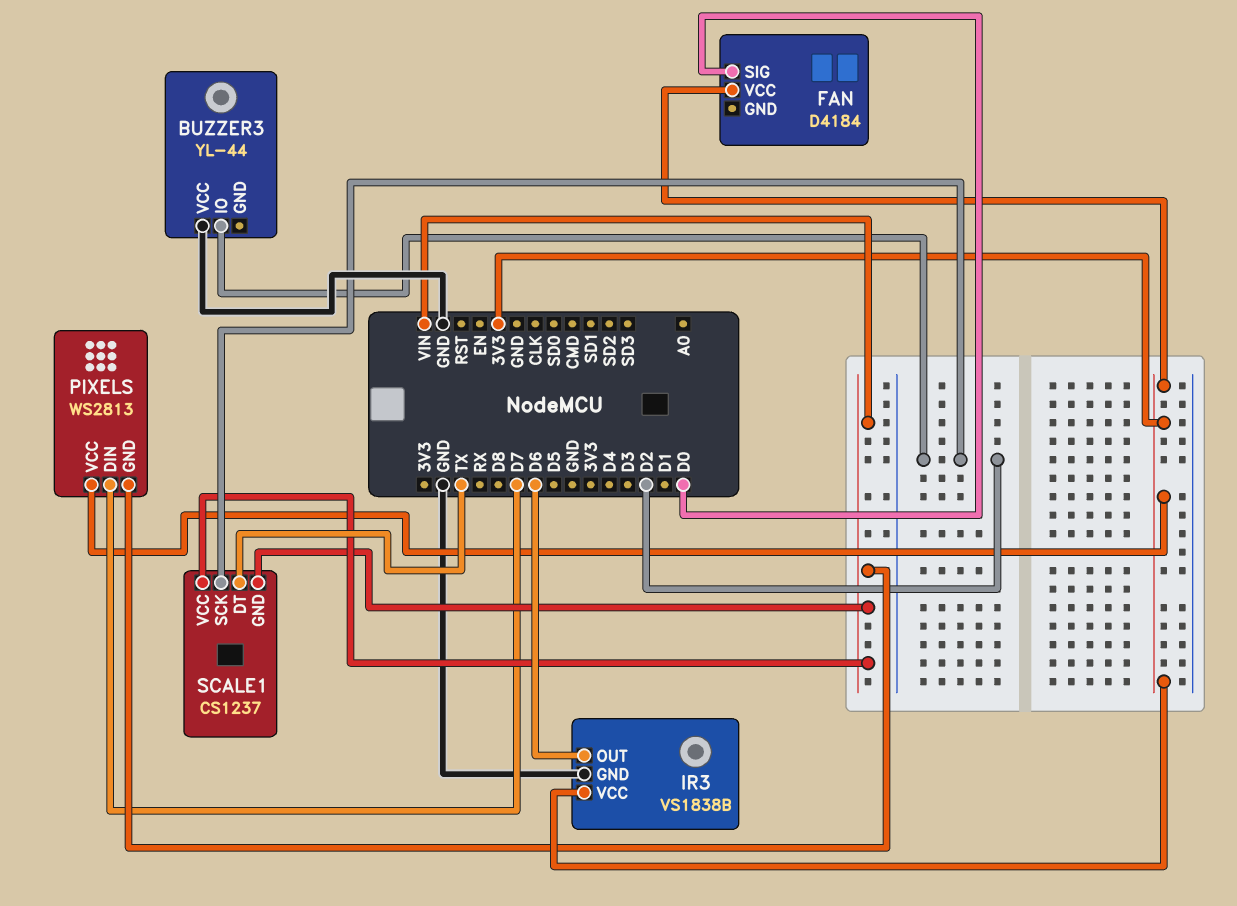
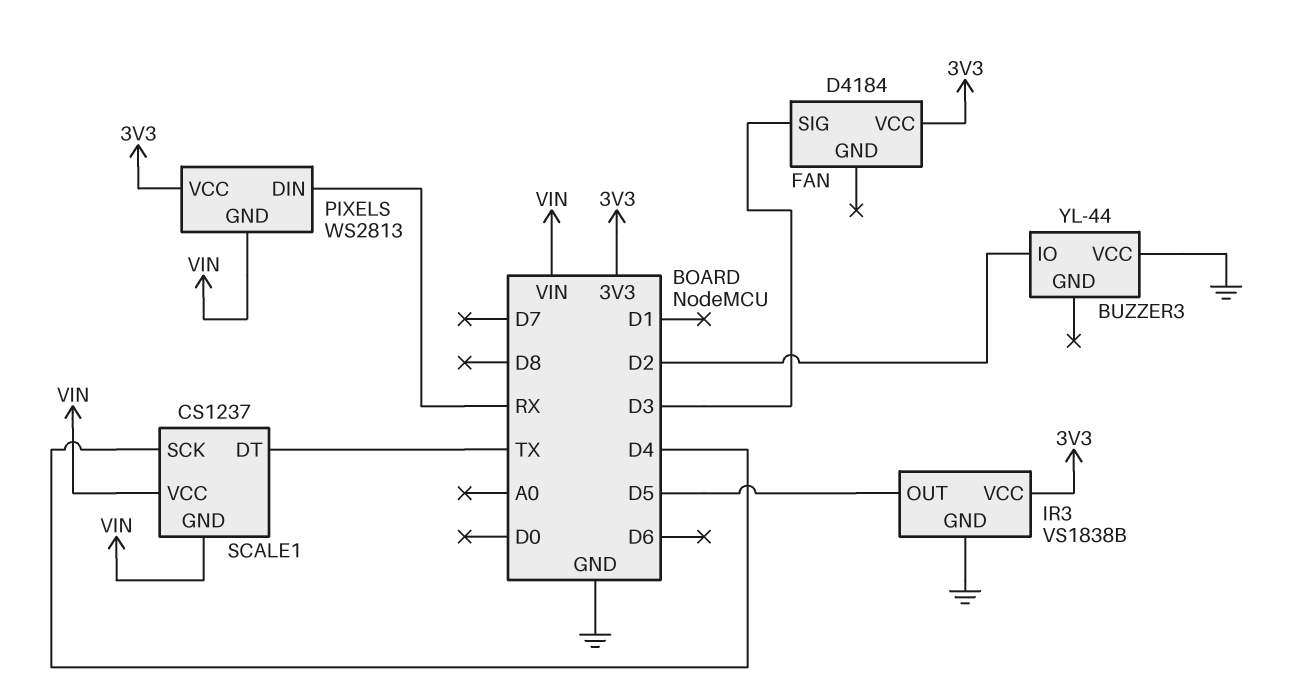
FAN pin SIG: D0 -> D3
IR3 pin OUT: D6 -> D5
PIXELS pin DIN: D7 -> RX
SCALE1 pin SCK: D2 -> D4

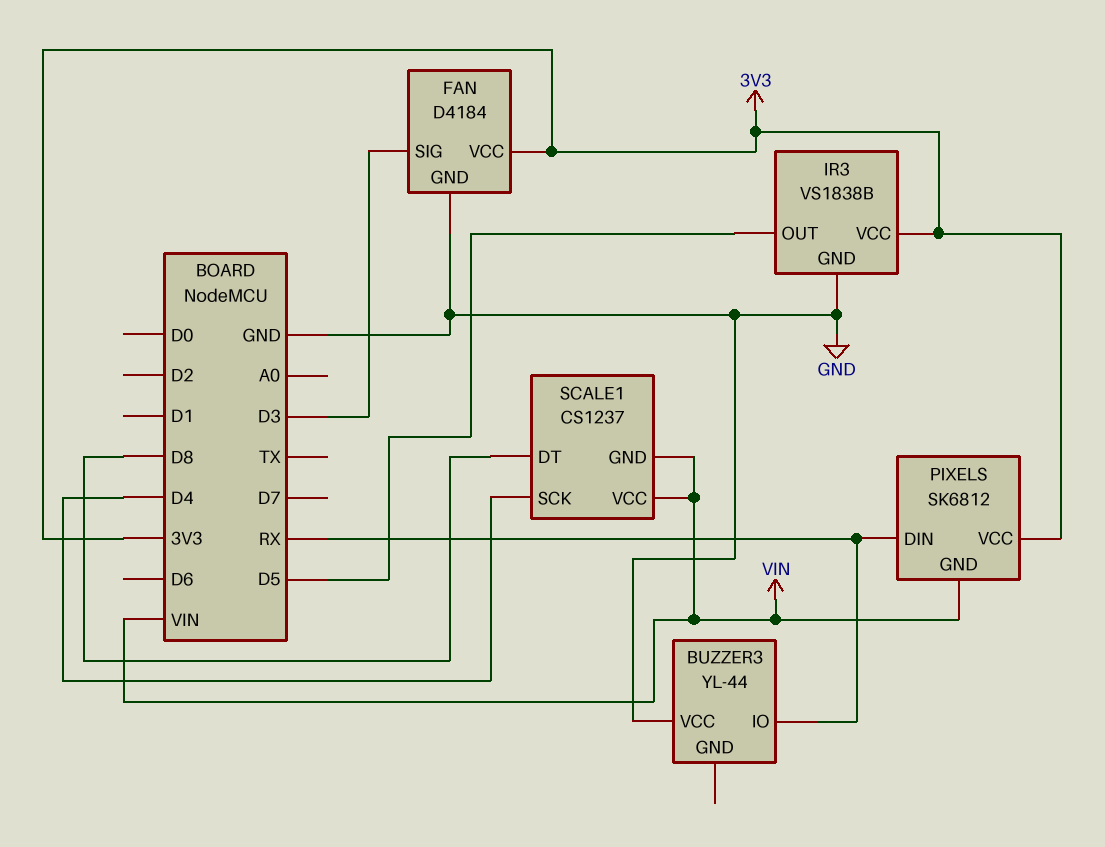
BUZZER3 pin IO: D2 -> RX
FAN pin GND: none -> GND
PIXELS: WS2813 -> SK6812
SCALE1 pin DT: TX -> D8

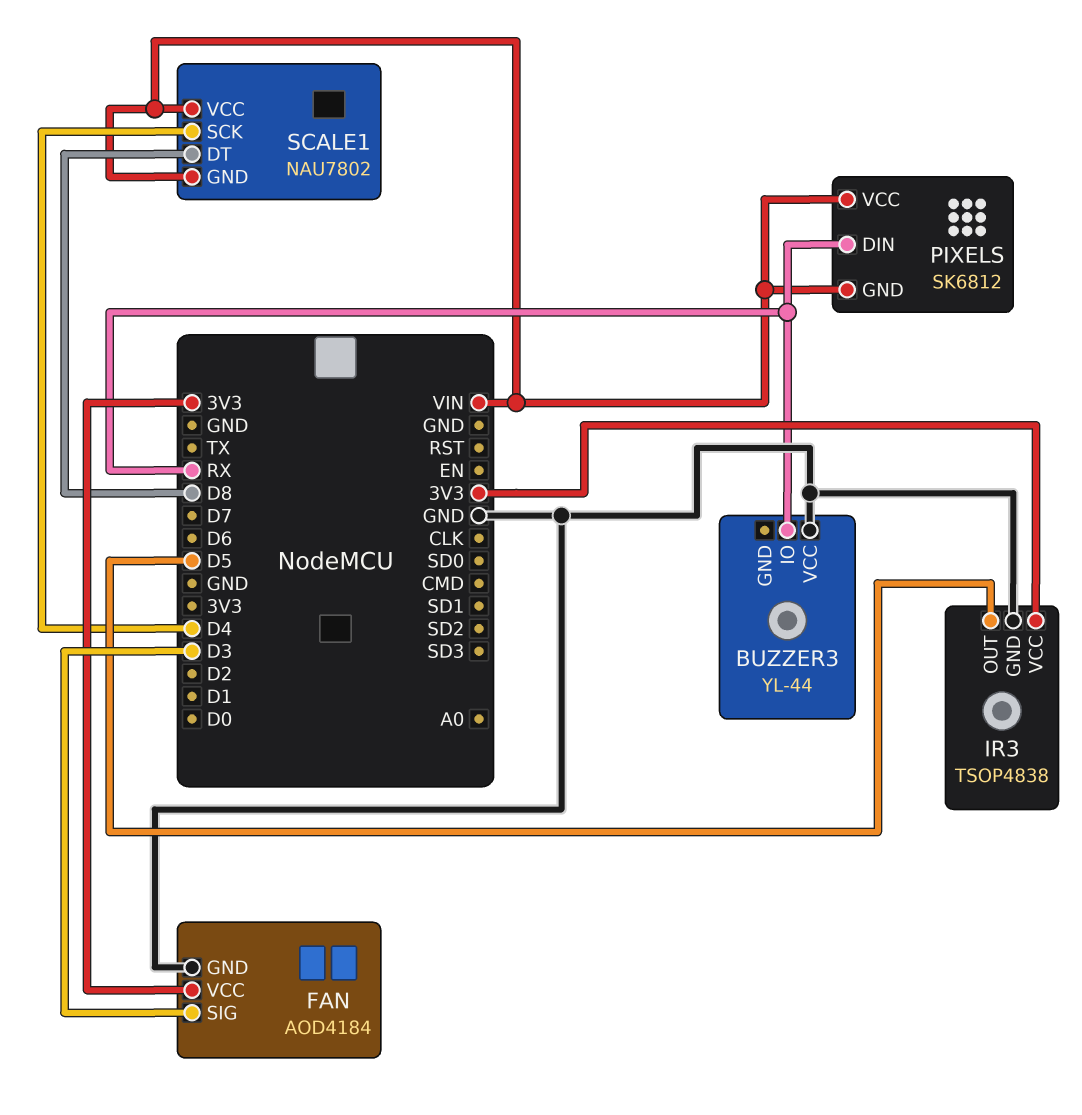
FAN: D4184 -> AOD4184
IR3: VS1838B -> TSOP4838
PIXELS pin VCC: 3V3 -> VIN
SCALE1: CS1237 -> NAU7802

